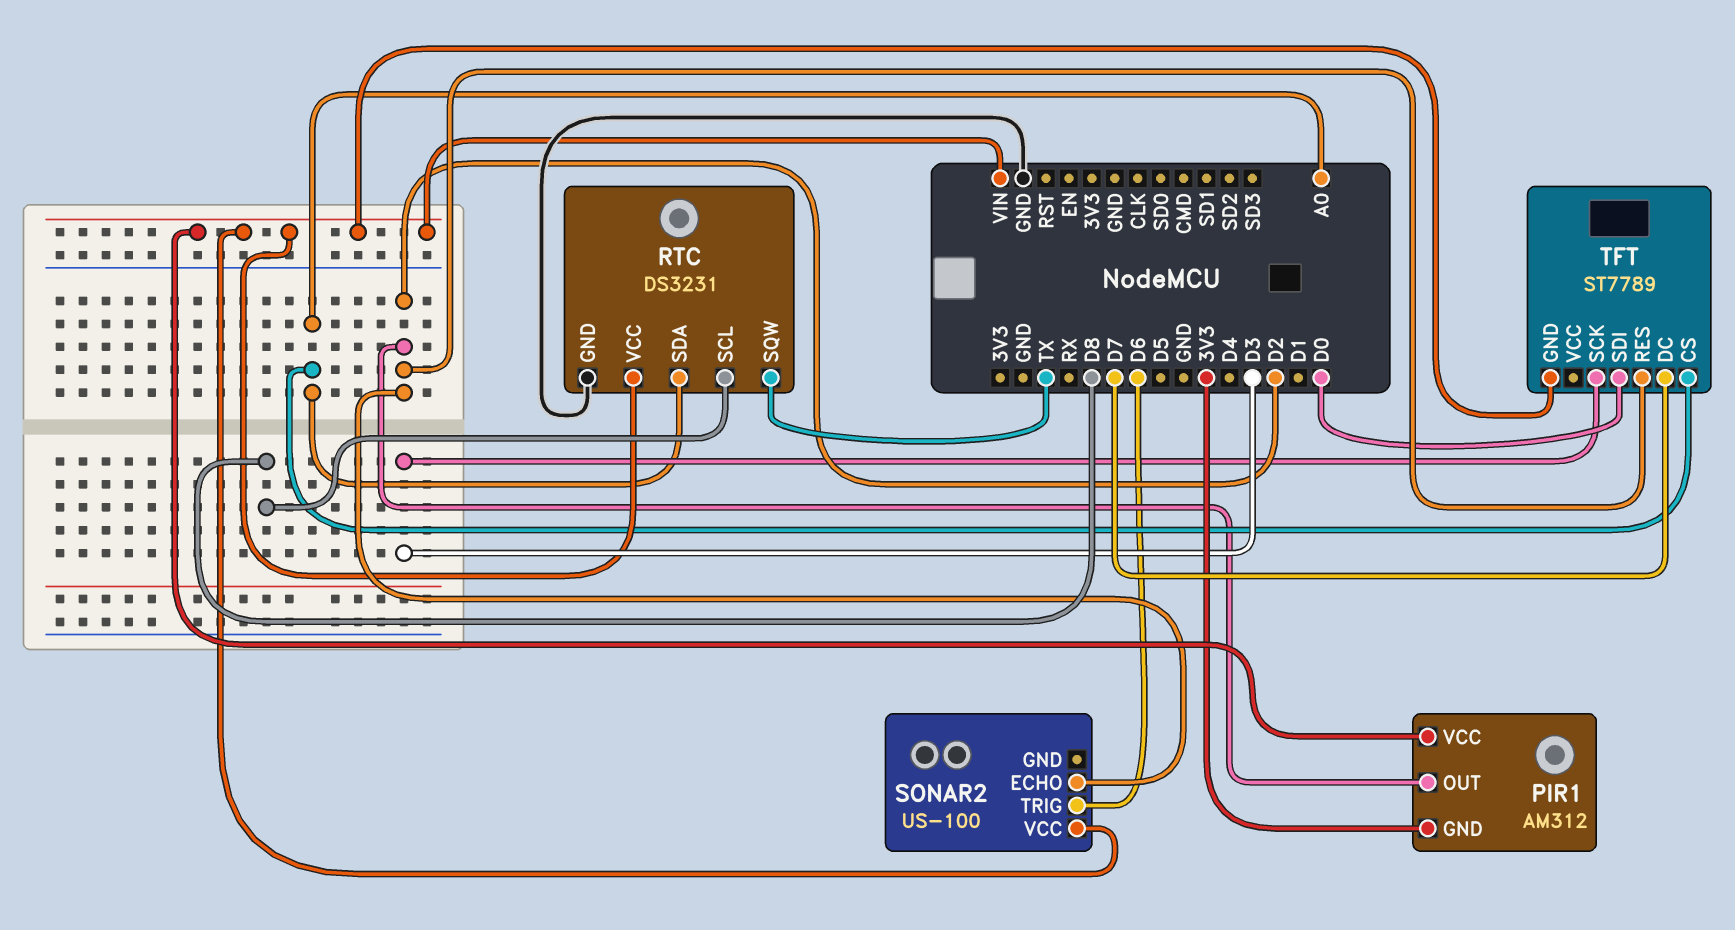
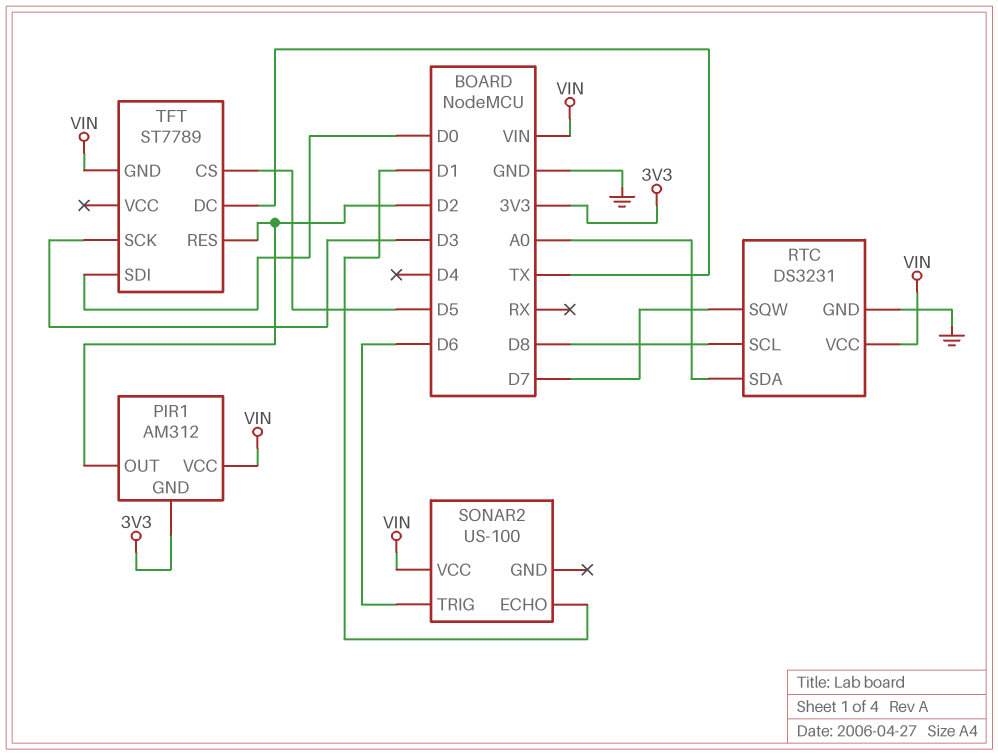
RTC pin SQW: TX -> D7
SONAR2 pin ECHO: D2 -> D1
TFT pin CS: A0 -> D5
TFT pin DC: D7 -> TX

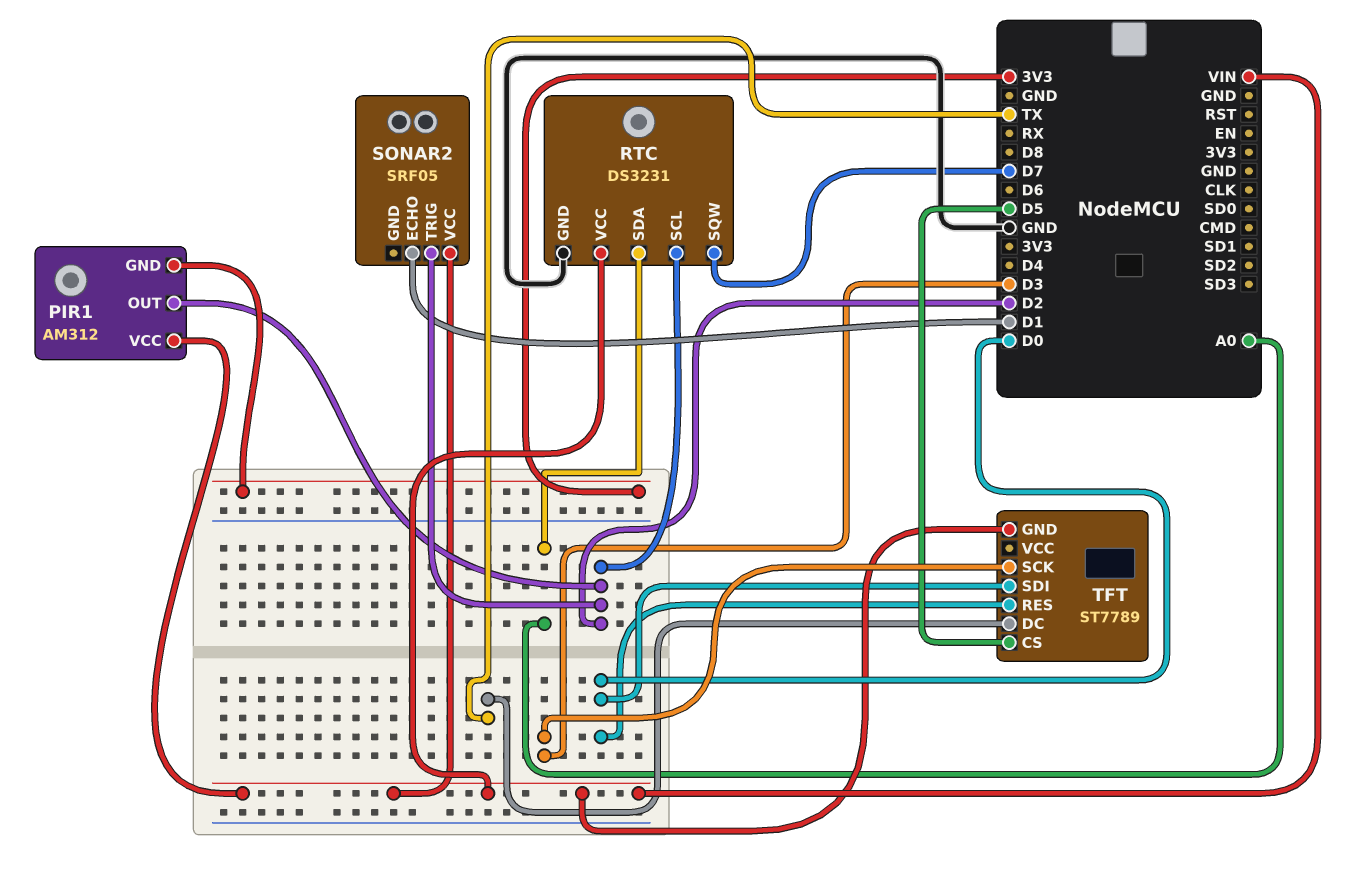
RTC pin SCL: D8 -> D2
SONAR2: US-100 -> SRF05
SONAR2 pin TRIG: D6 -> D2
TFT pin RES: D2 -> D0

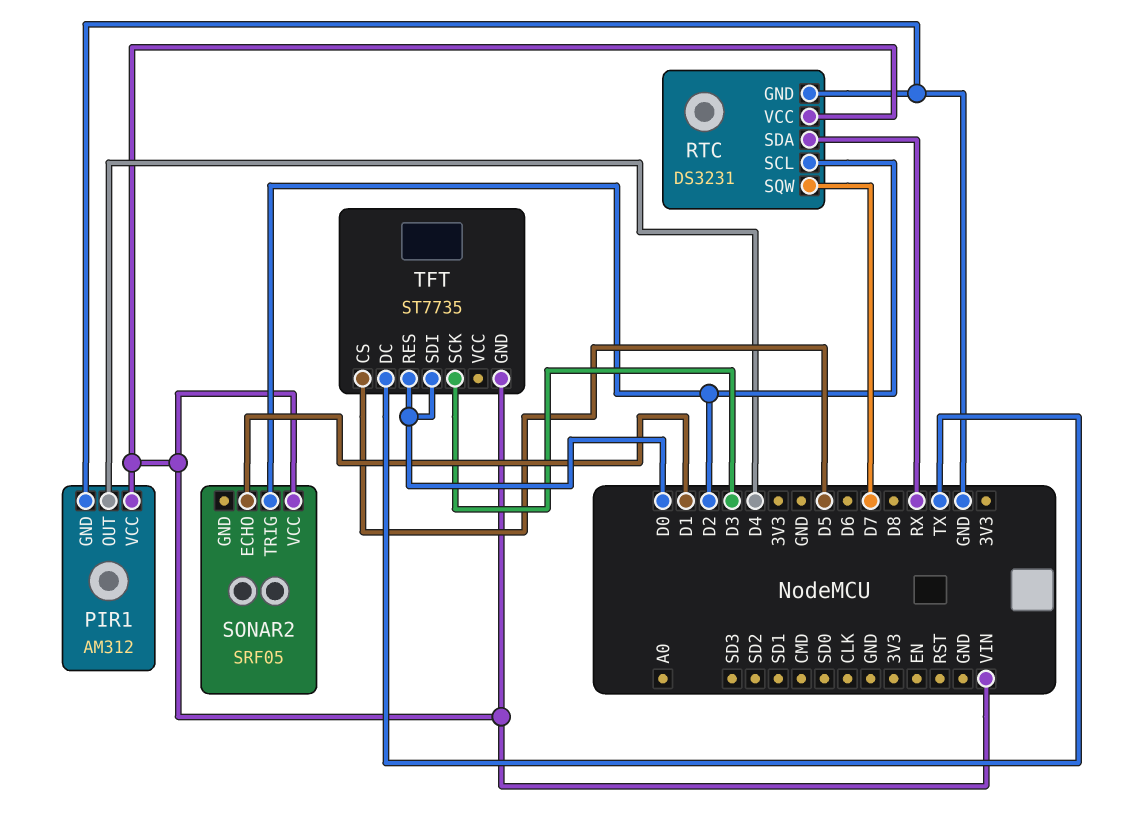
PIR1 pin GND: 3V3 -> GND
PIR1 pin OUT: D2 -> D4
RTC pin SDA: A0 -> RX
TFT: ST7789 -> ST7735

